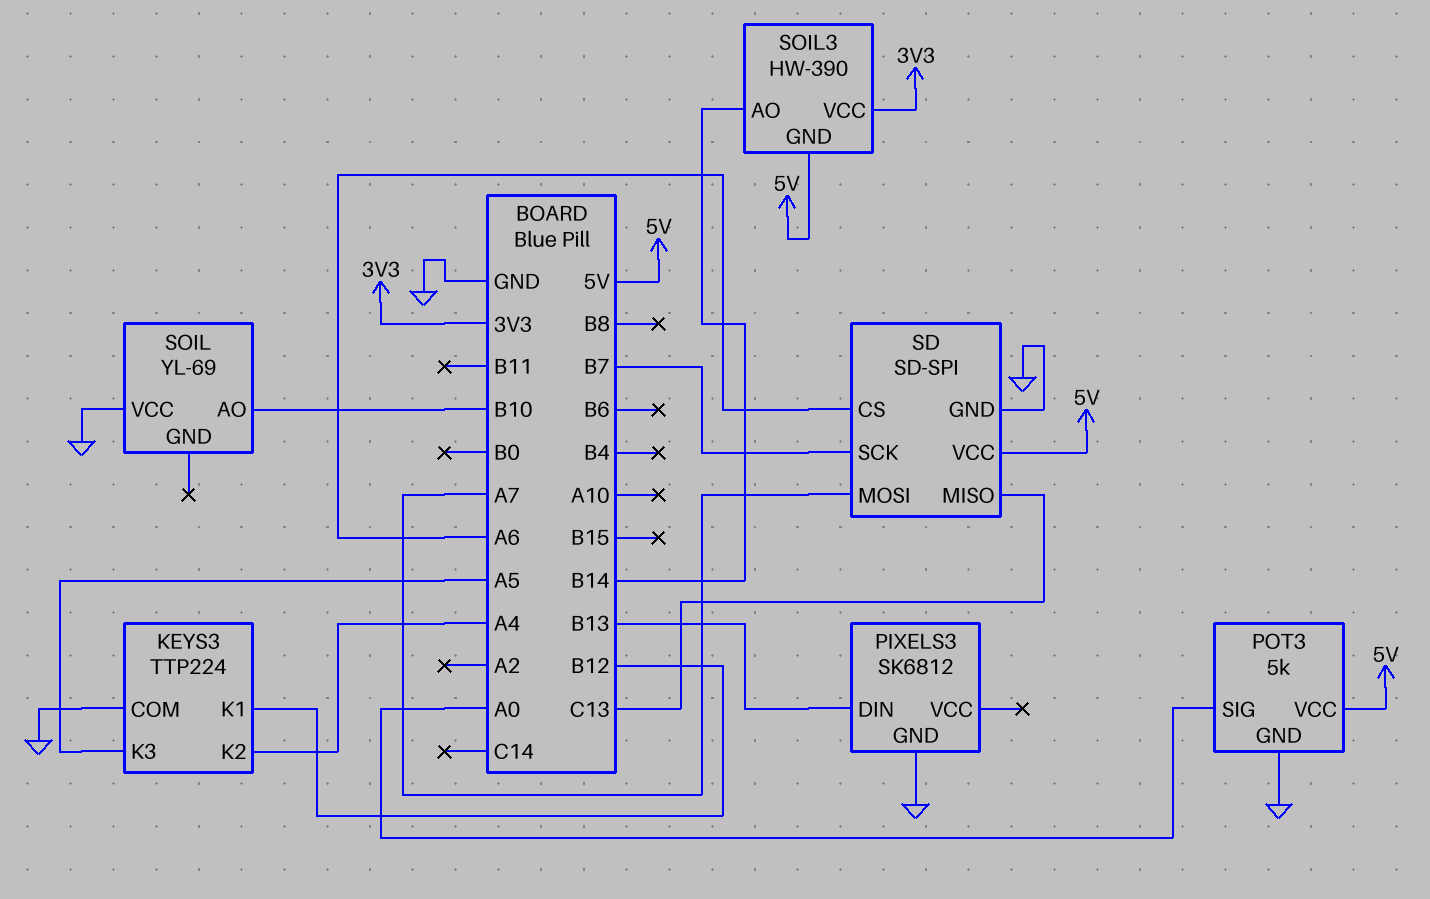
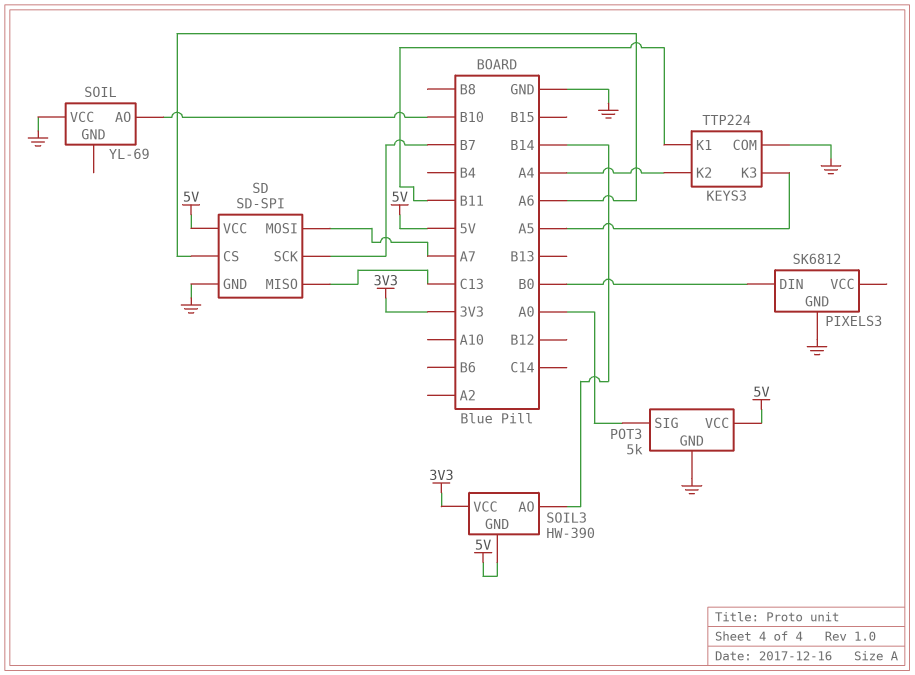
KEYS3 pin K1: B12 -> B11
PIXELS3 pin DIN: B13 -> B0

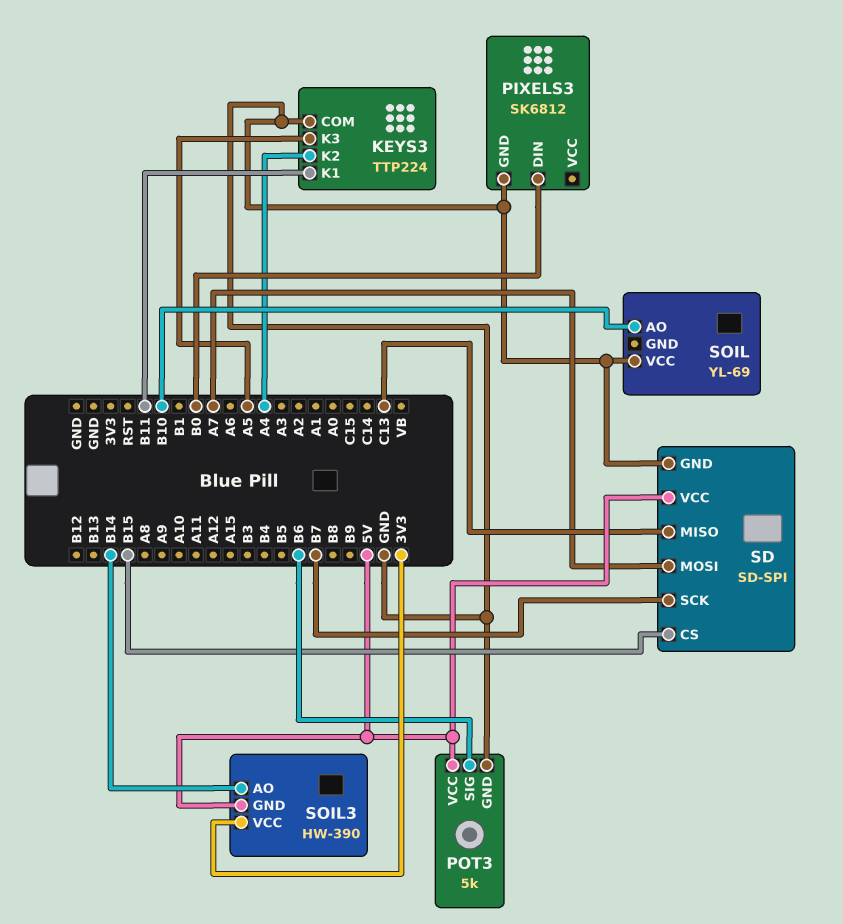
POT3 pin SIG: A0 -> B6
SD pin CS: A6 -> B15

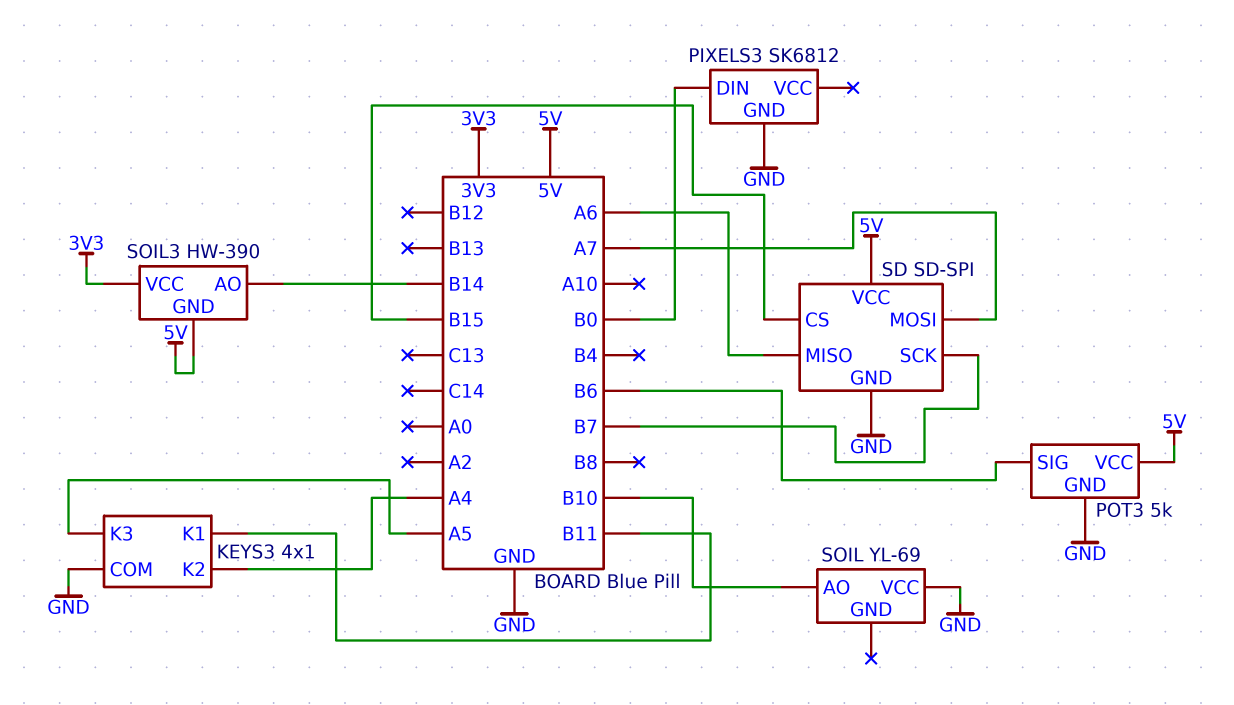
KEYS3: TTP224 -> 4x1
SD pin MISO: C13 -> A6

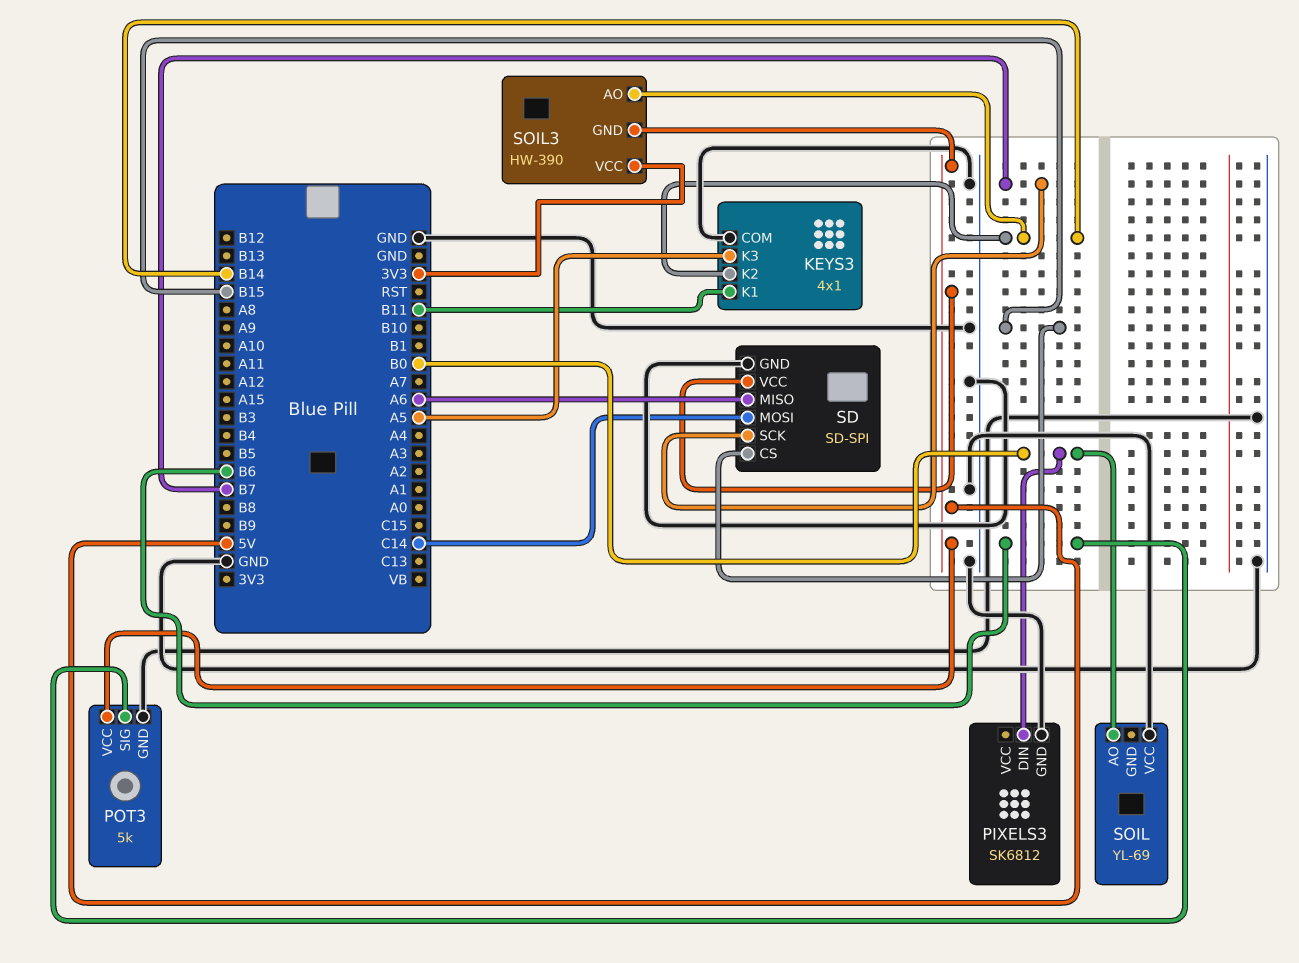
KEYS3 pin K2: A4 -> B14
SD pin MOSI: A7 -> C14
SOIL pin AO: B10 -> B0

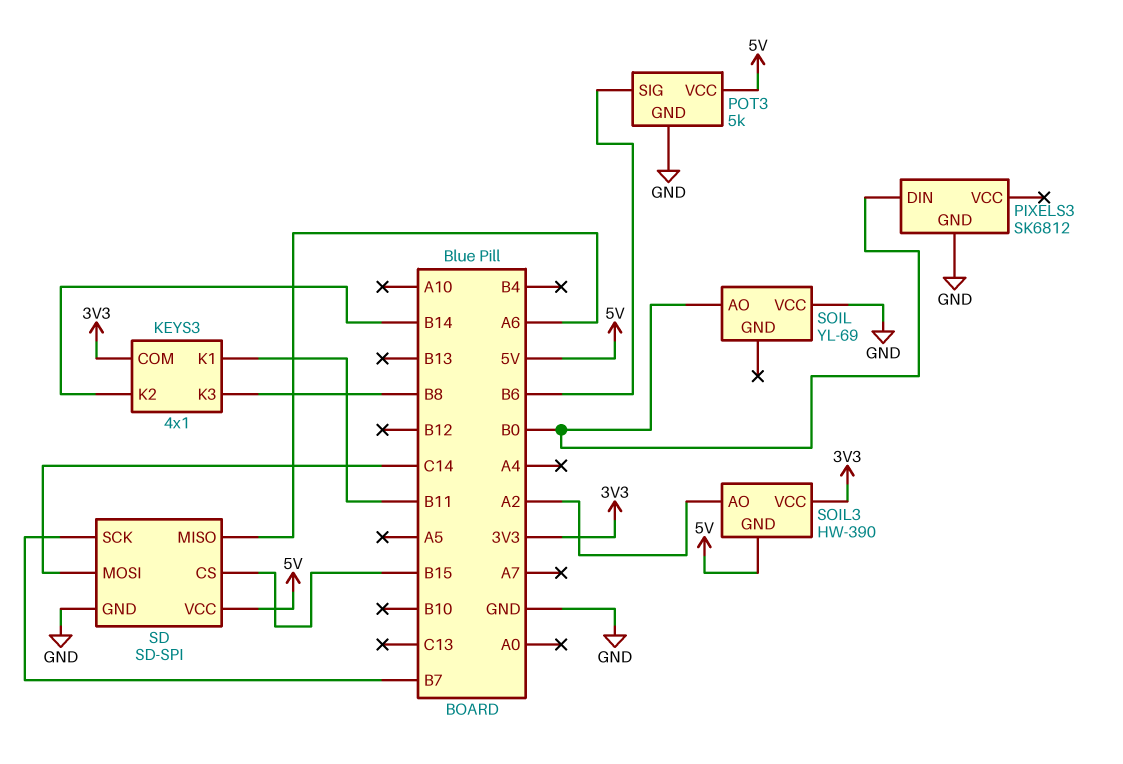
KEYS3 pin COM: GND -> 3V3
KEYS3 pin K3: A5 -> B8
SOIL3 pin AO: B14 -> A2

